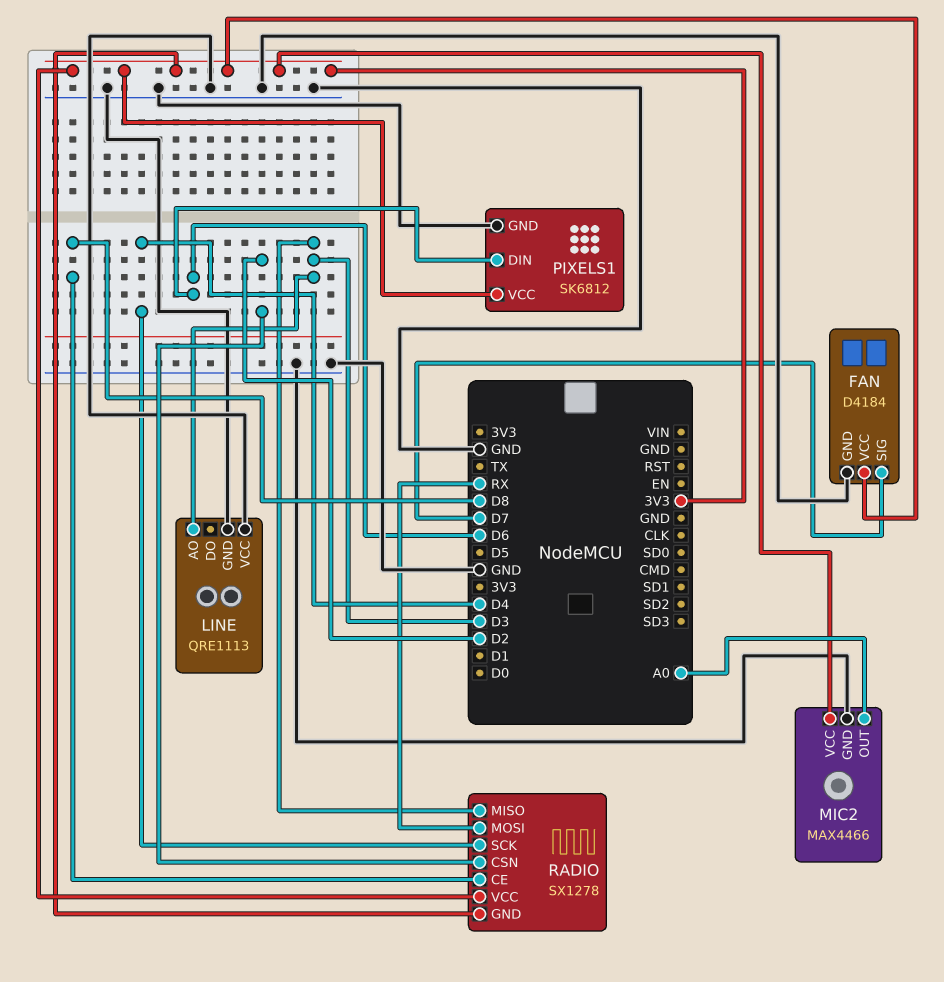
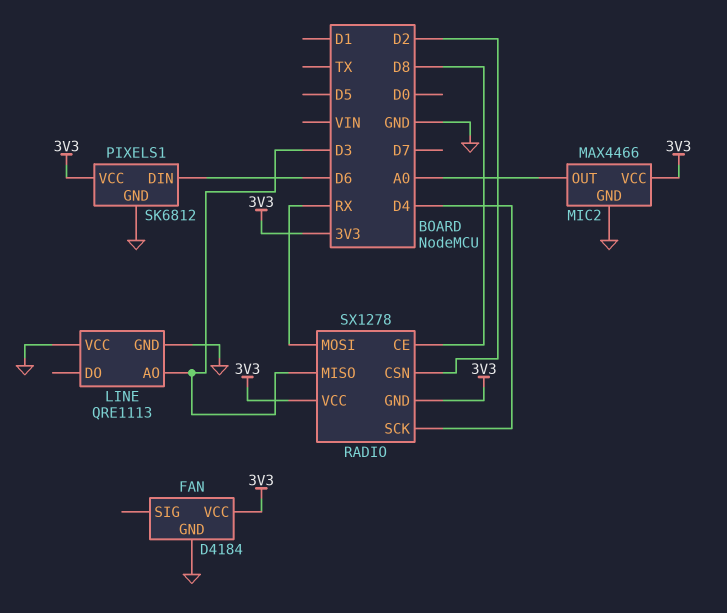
FAN pin SIG: D7 -> none

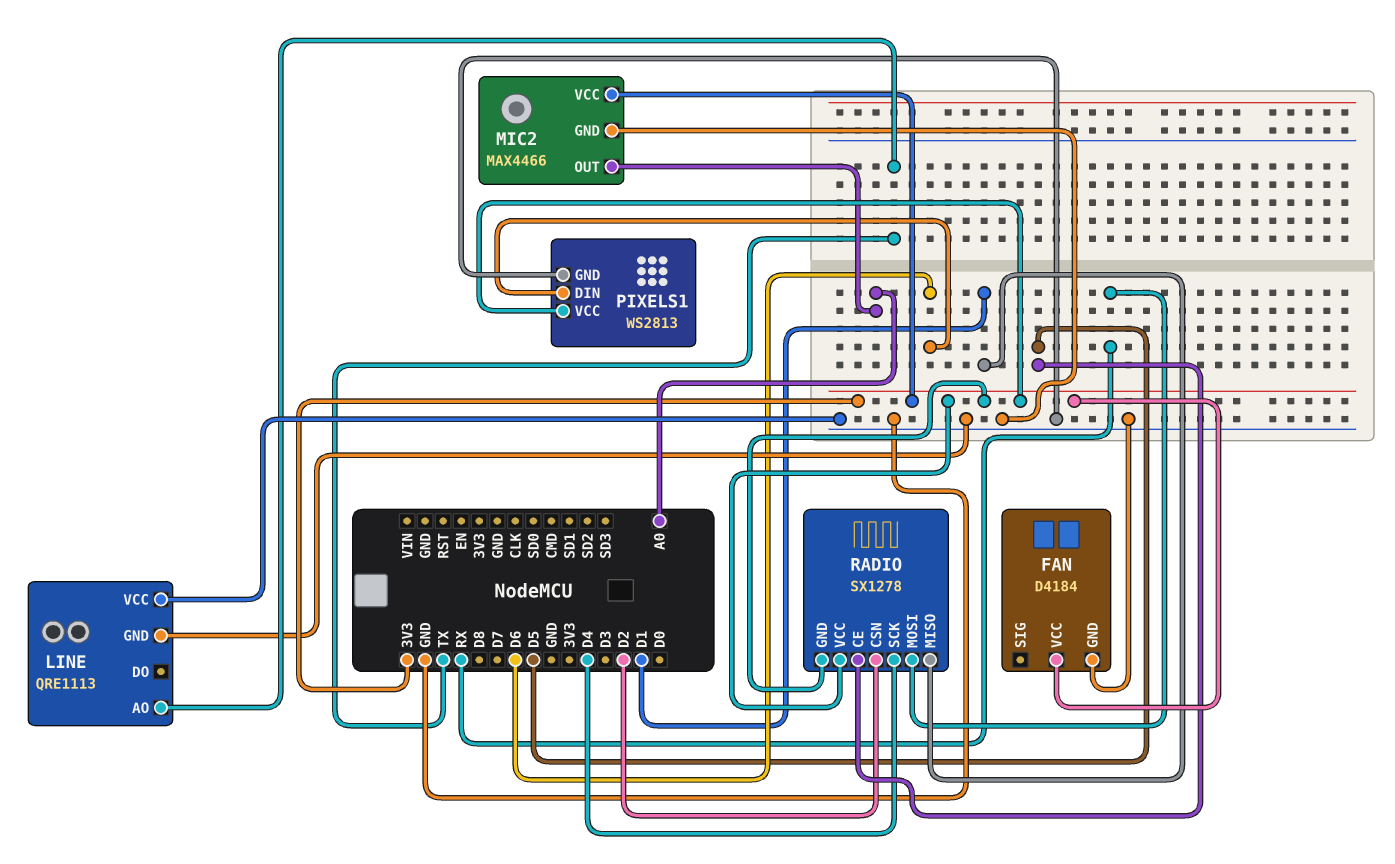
LINE pin AO: D3 -> TX
PIXELS1: SK6812 -> WS2813
RADIO pin CE: D8 -> D5
RADIO pin MISO: D3 -> D1

